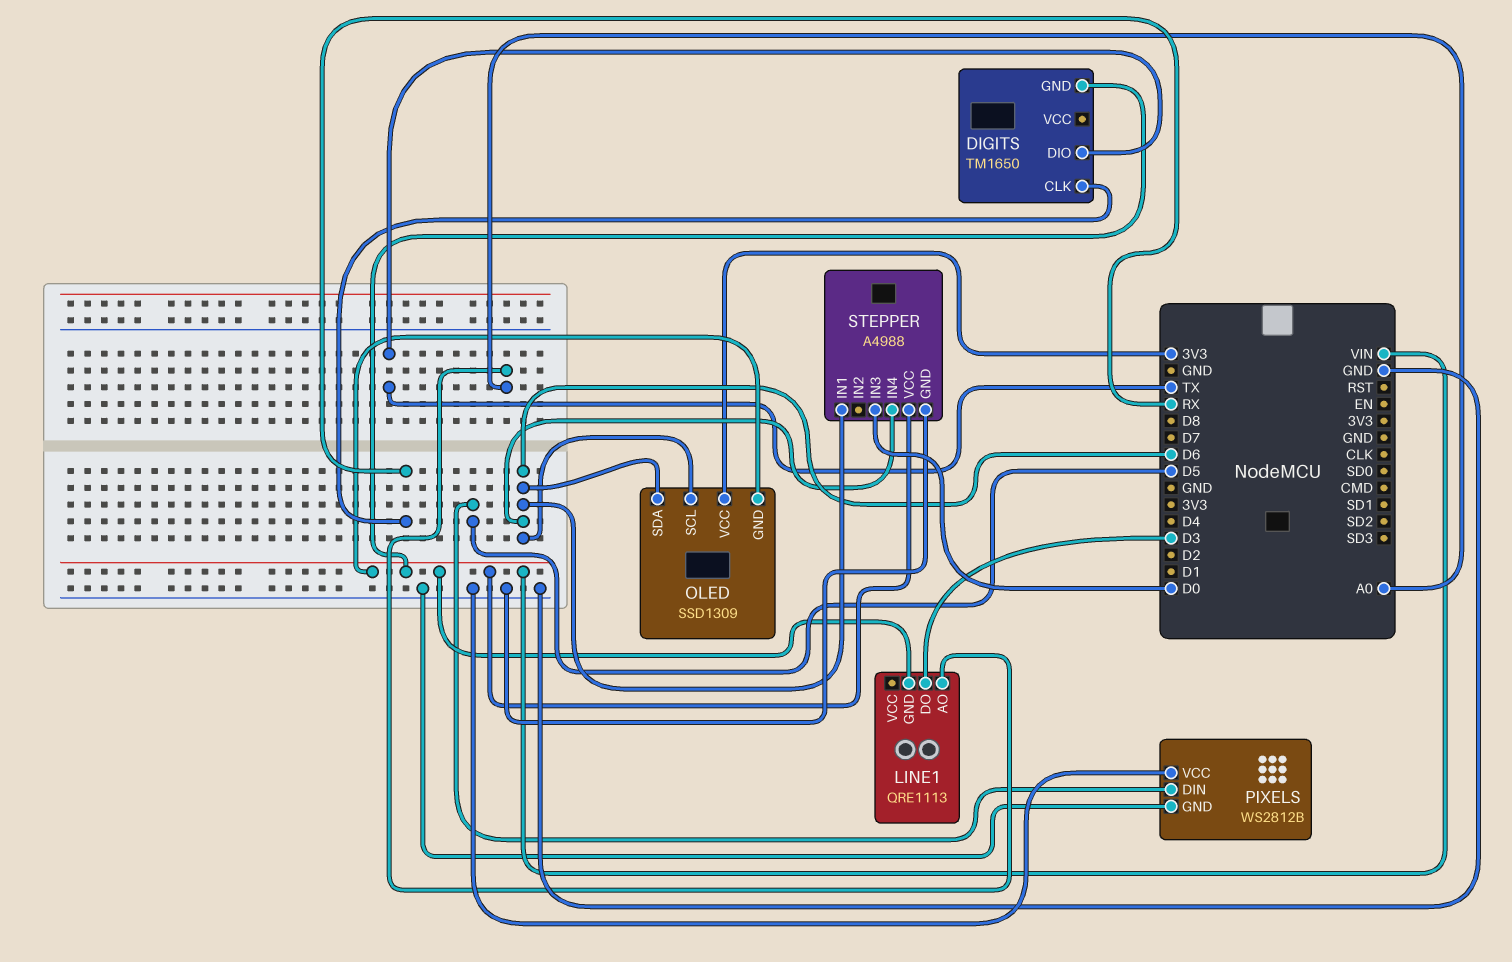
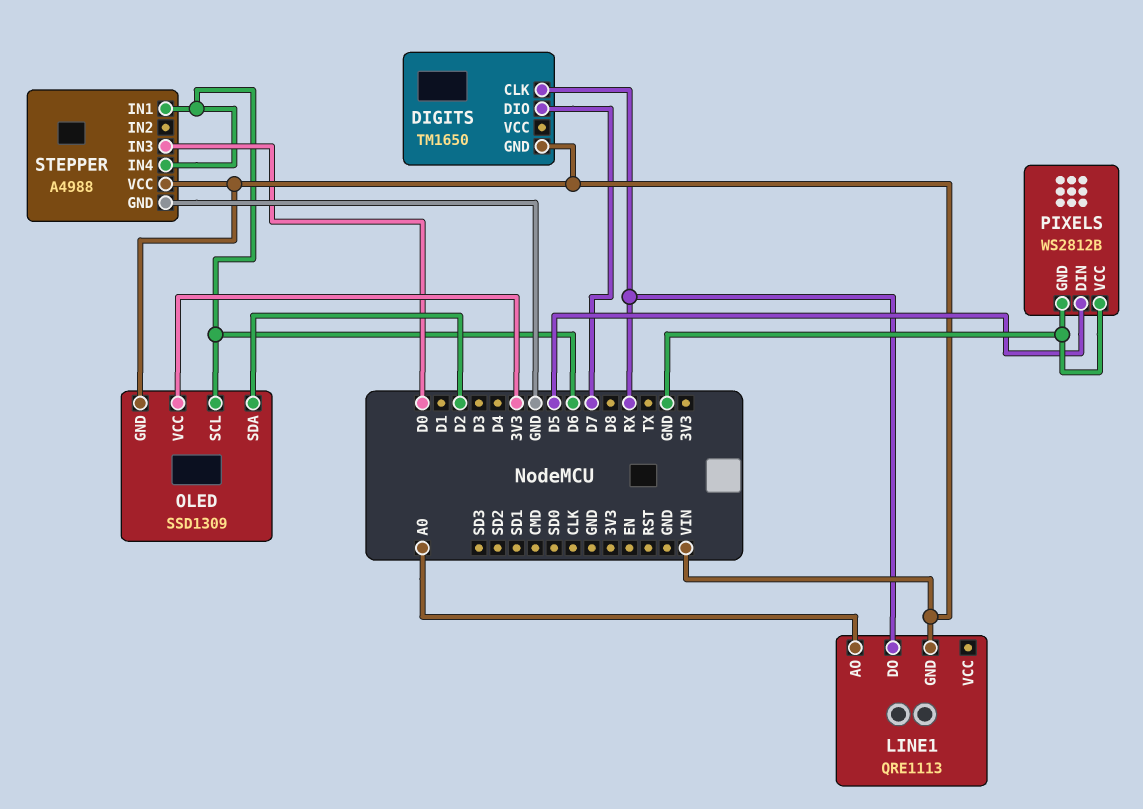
DIGITS pin DIO: TX -> D7
LINE1 pin DO: D3 -> RX
OLED pin SDA: D6 -> D2

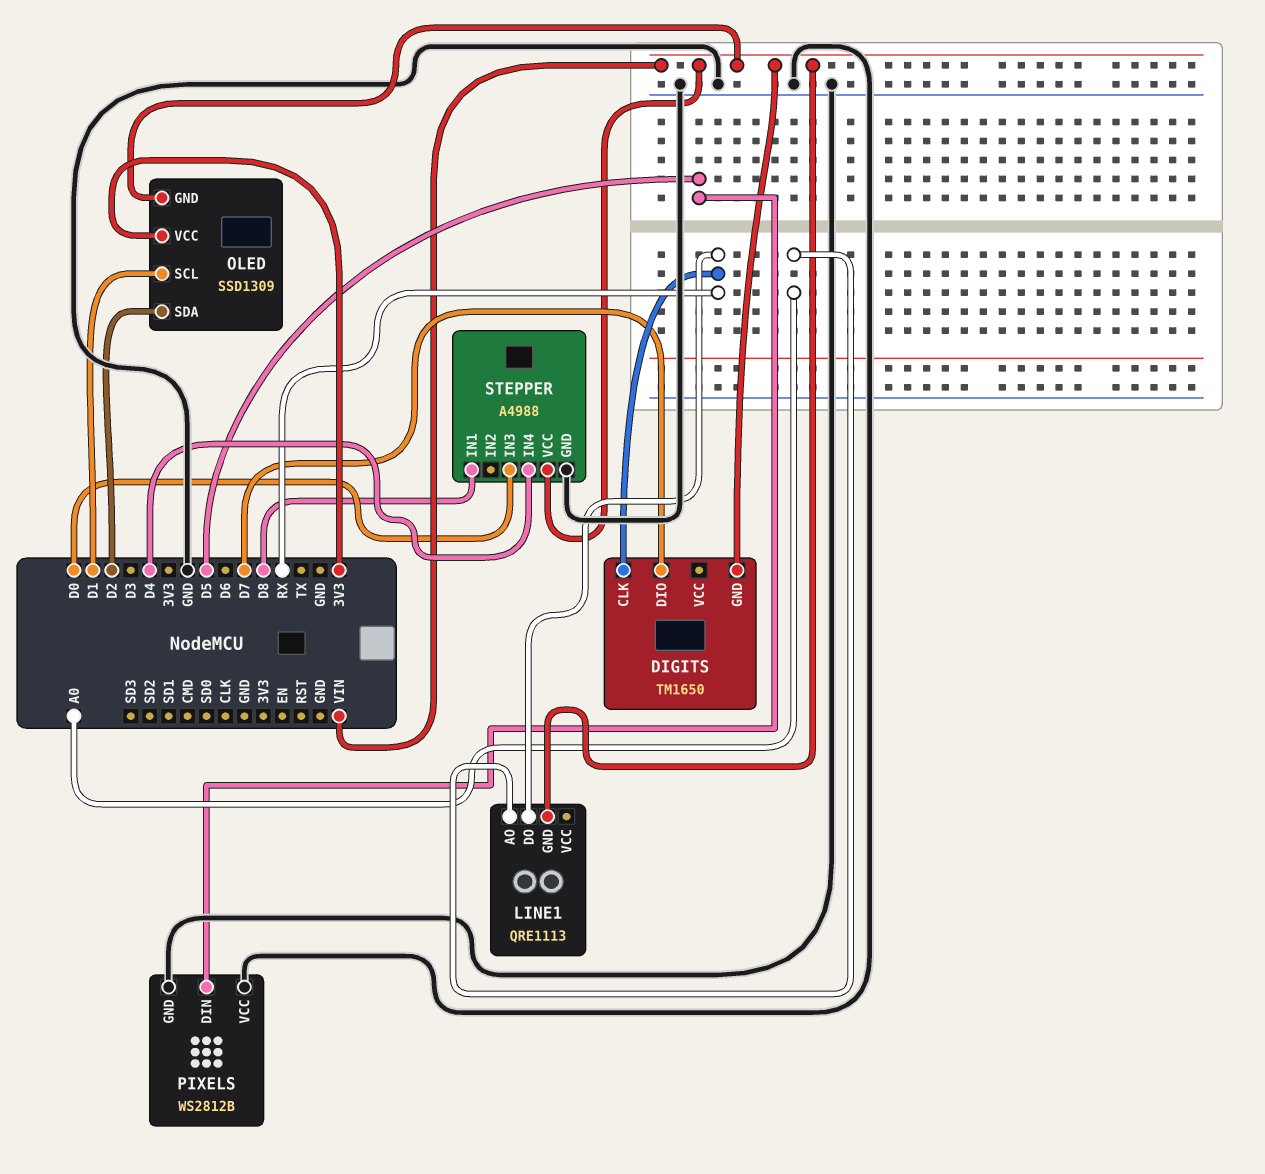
OLED pin SCL: D6 -> D1
STEPPER pin IN1: D6 -> D8
STEPPER pin IN4: D6 -> D4

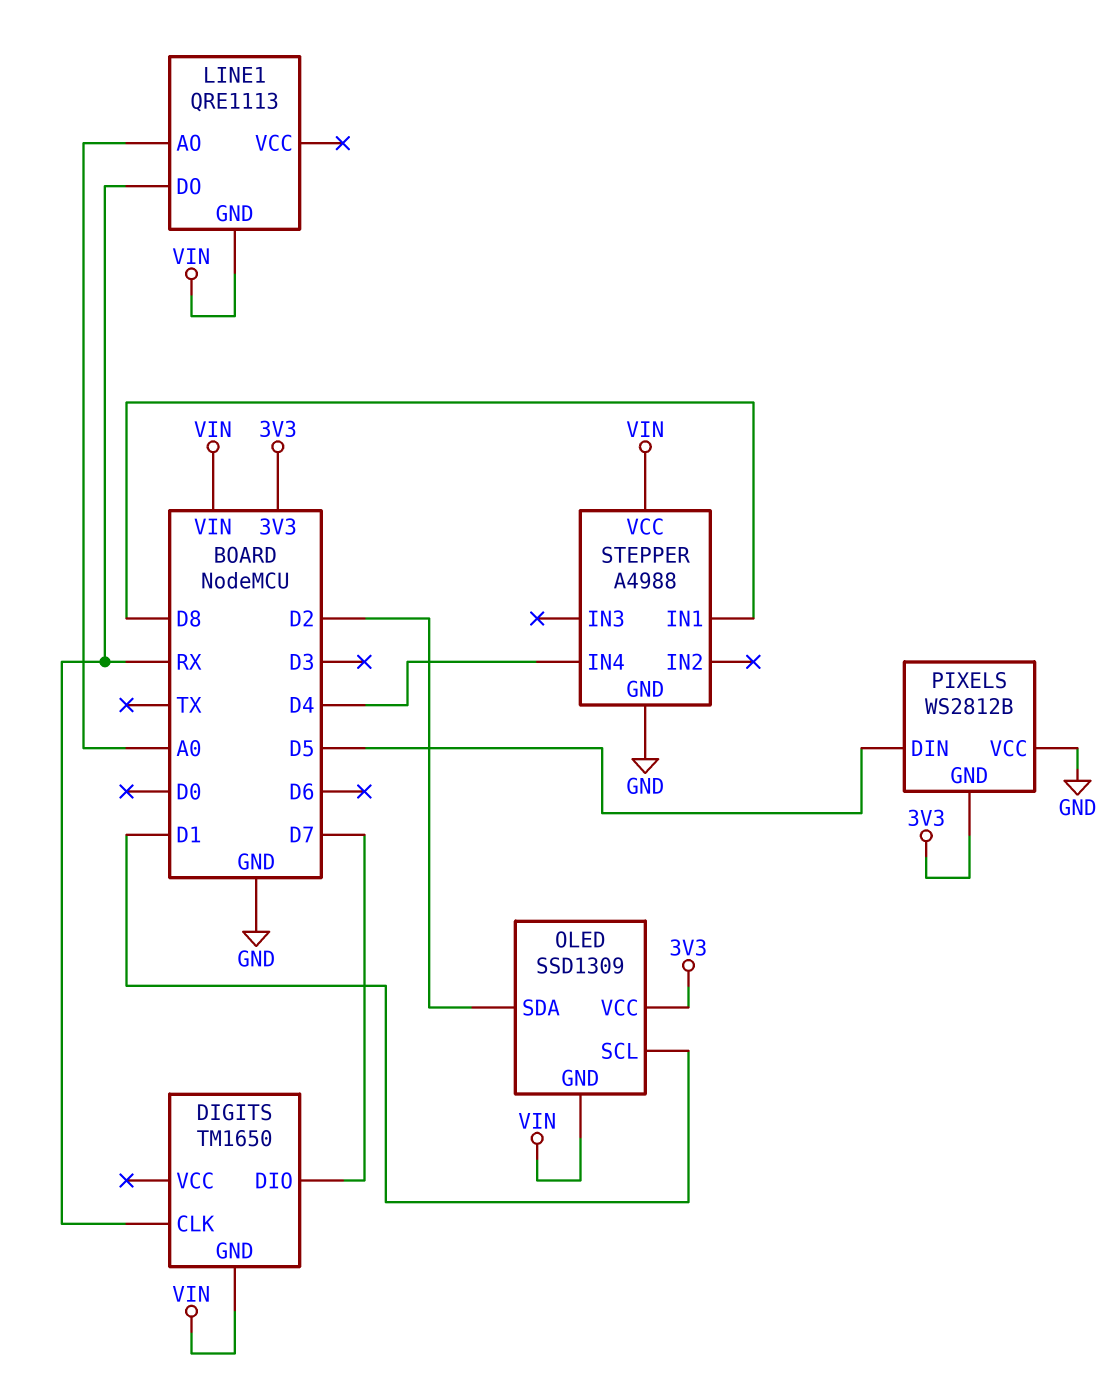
PIXELS pin GND: GND -> 3V3
STEPPER pin IN3: D0 -> none

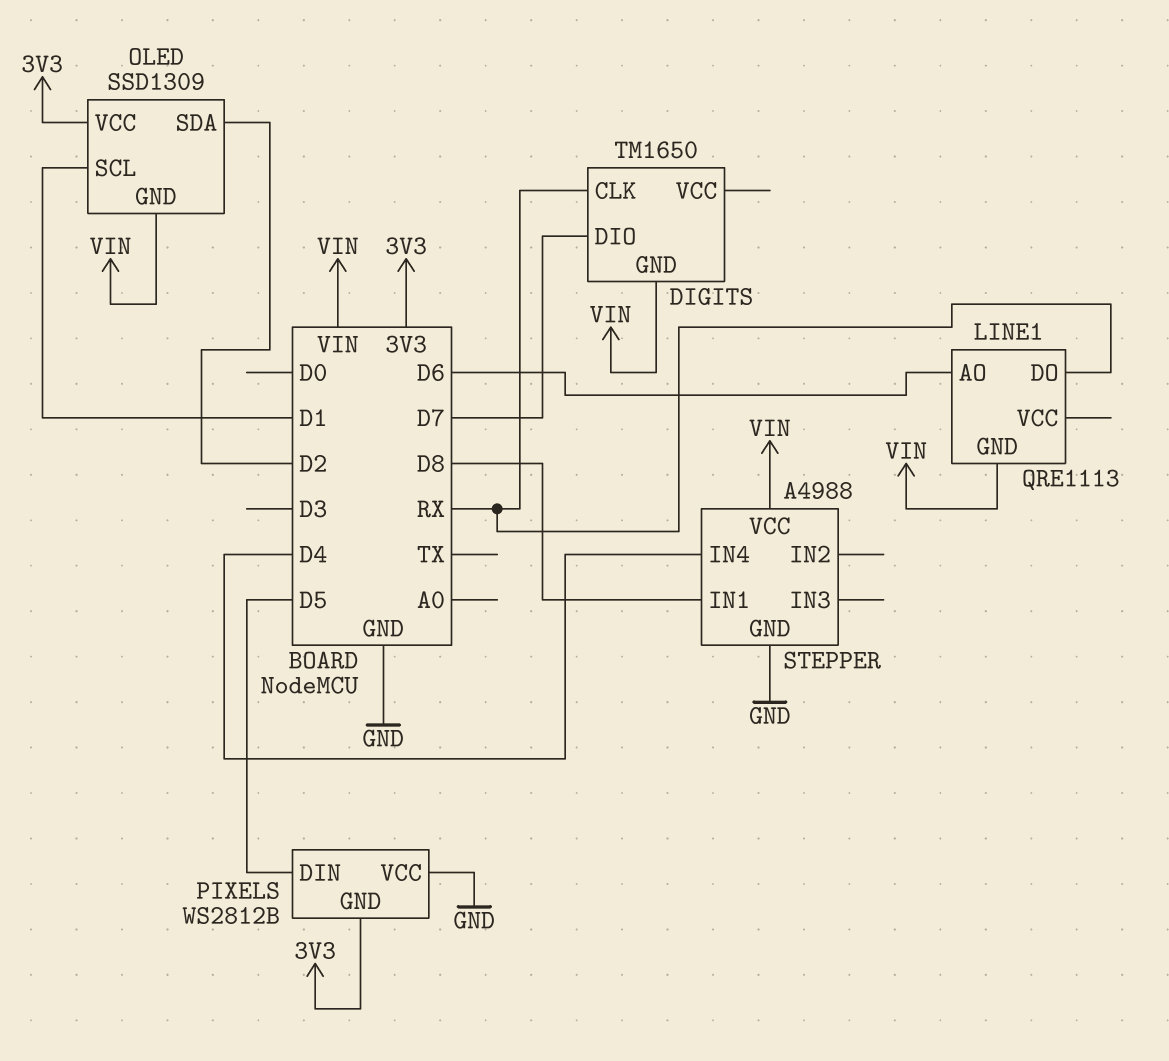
LINE1 pin AO: A0 -> D6

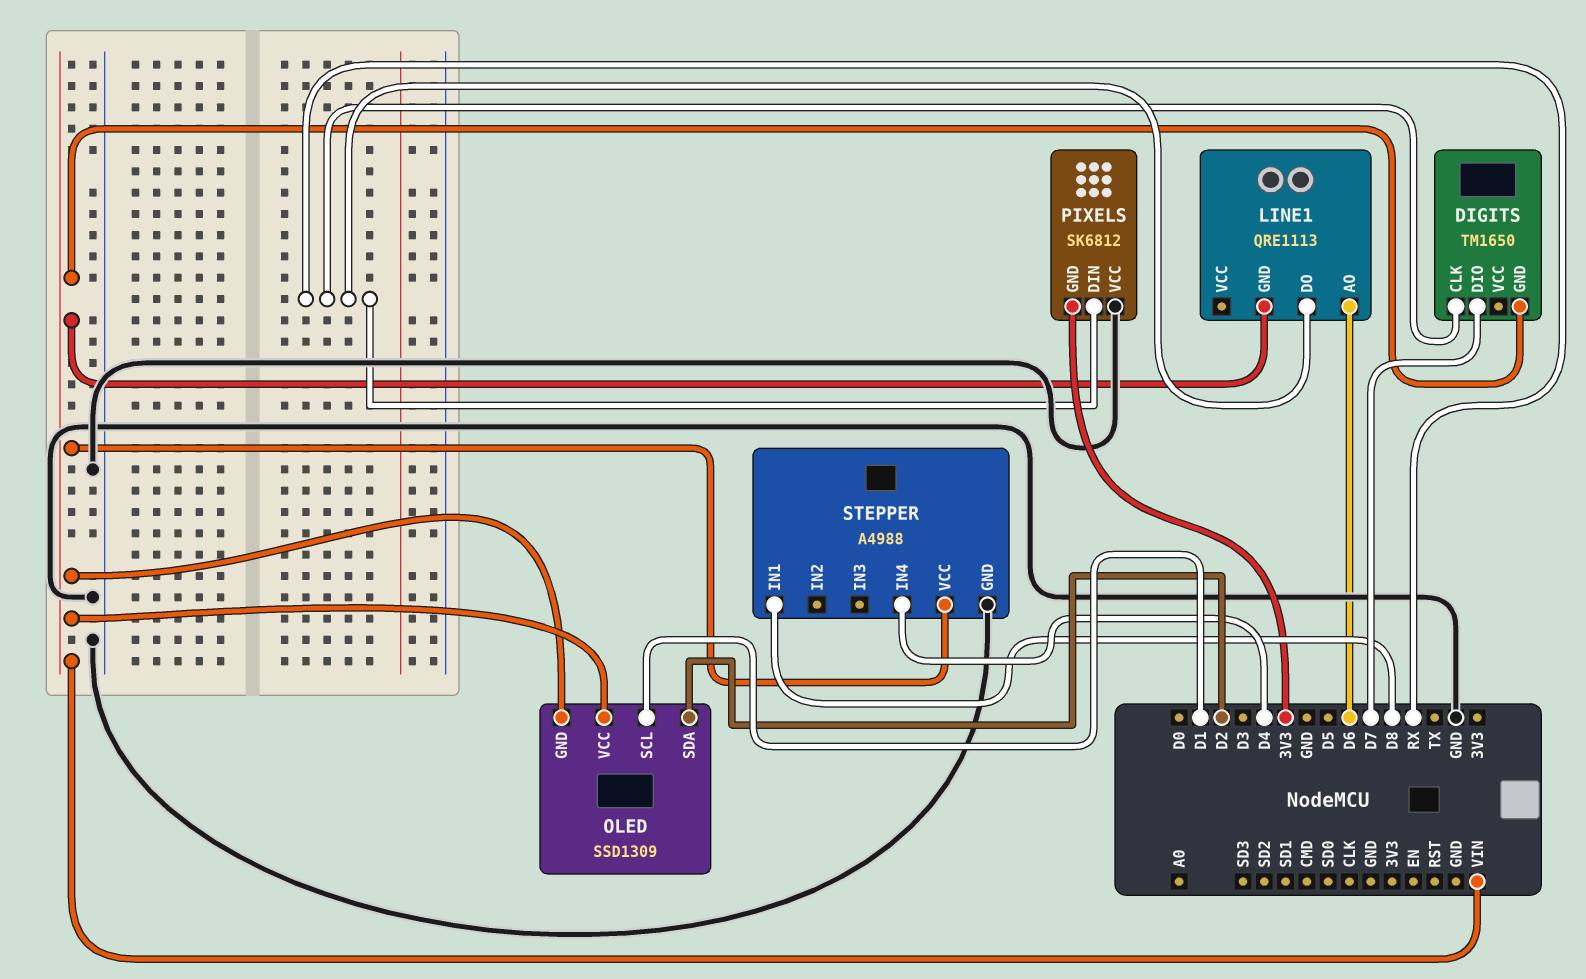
OLED pin VCC: 3V3 -> VIN
PIXELS: WS2812B -> SK6812
PIXELS pin DIN: D5 -> RX

